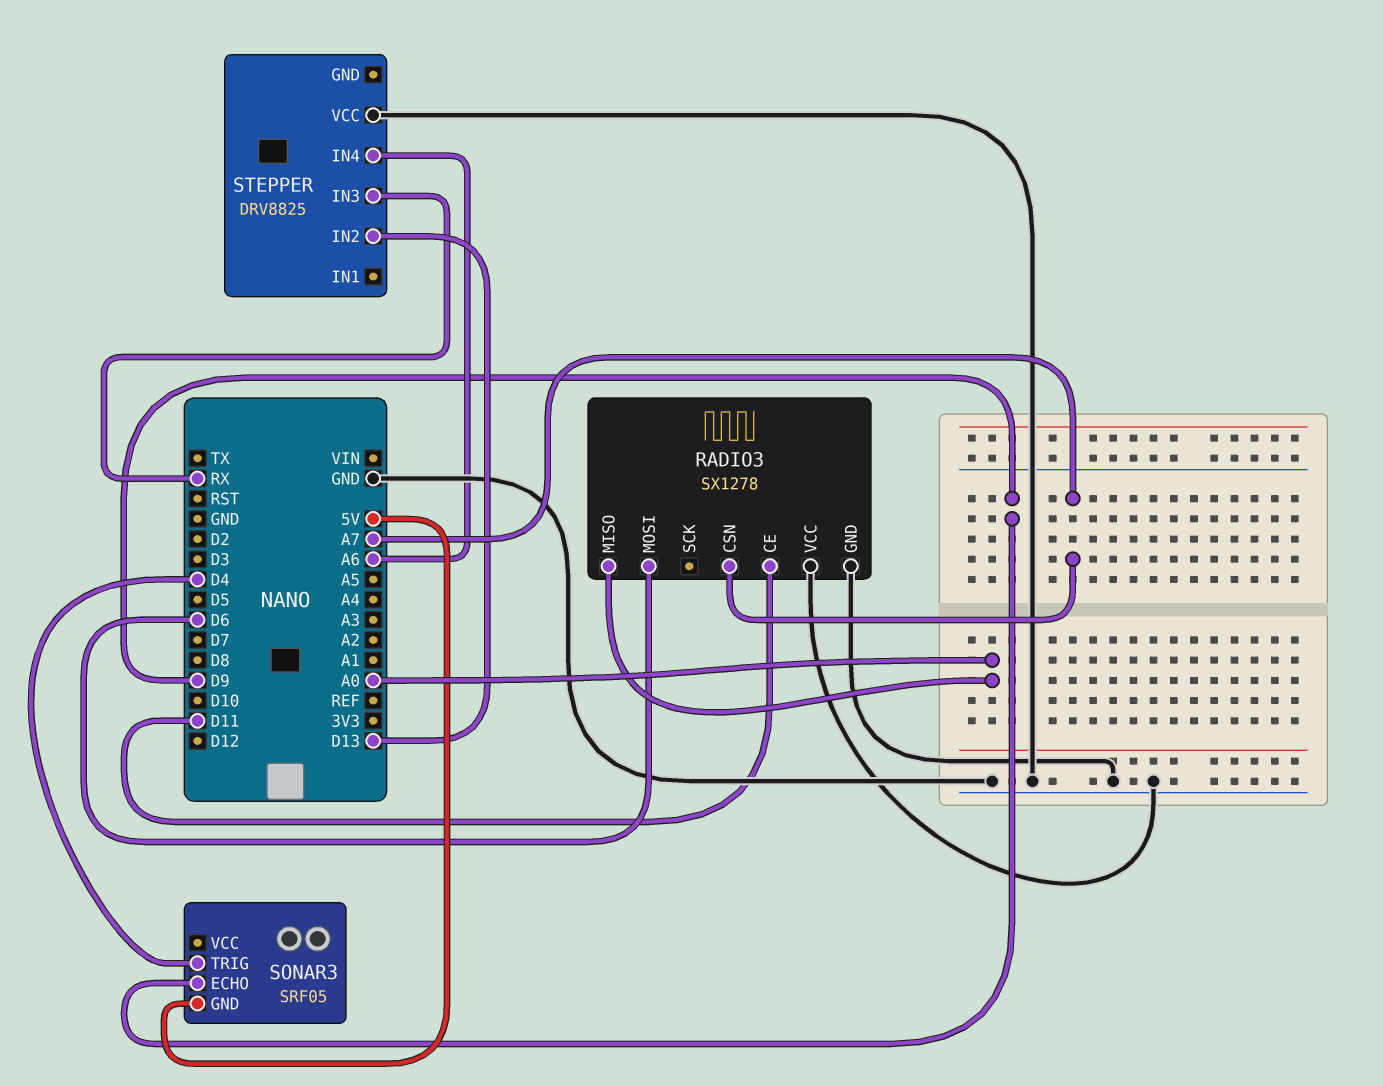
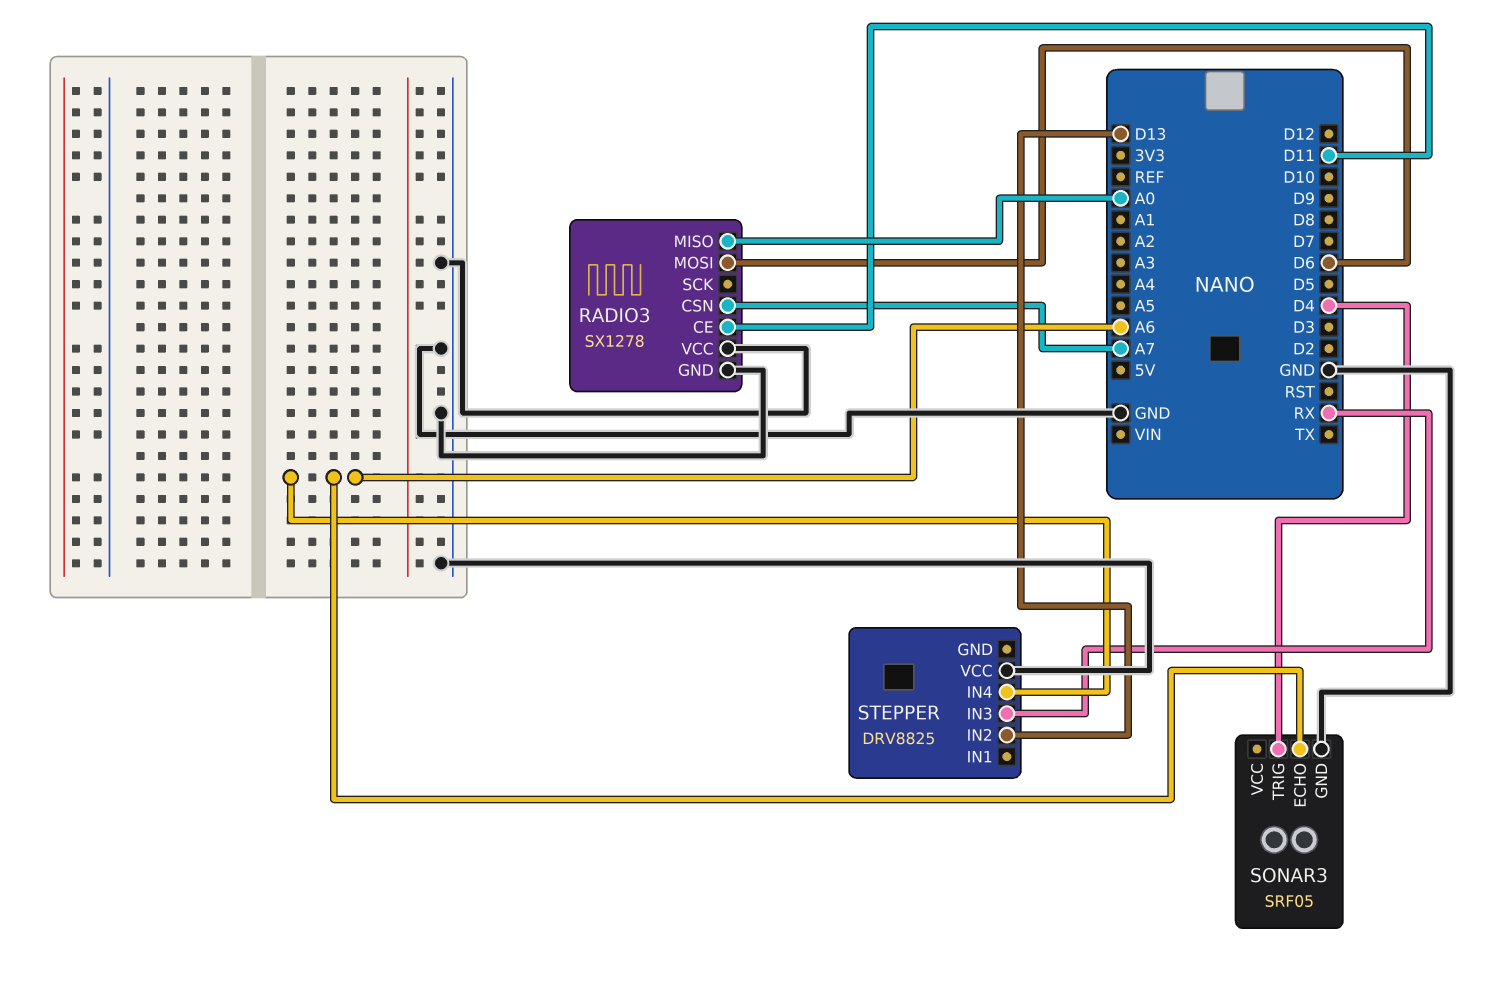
SONAR3 pin ECHO: D9 -> A6
SONAR3 pin GND: 5V -> GND

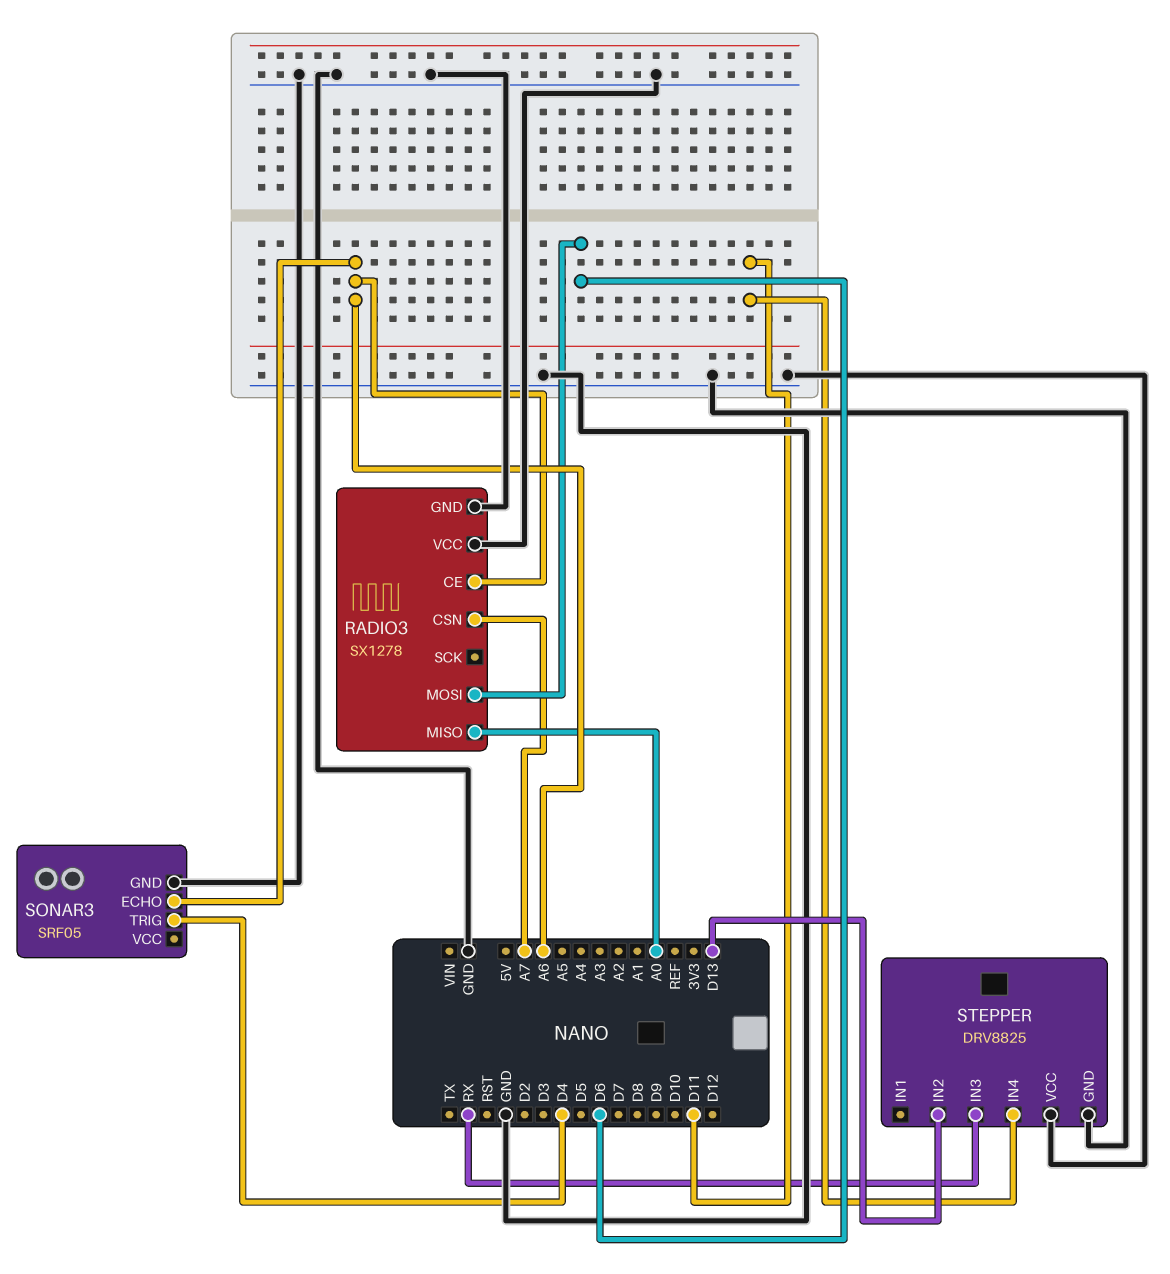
RADIO3 pin CE: D11 -> A6
STEPPER pin GND: none -> GND
STEPPER pin IN4: A6 -> D11

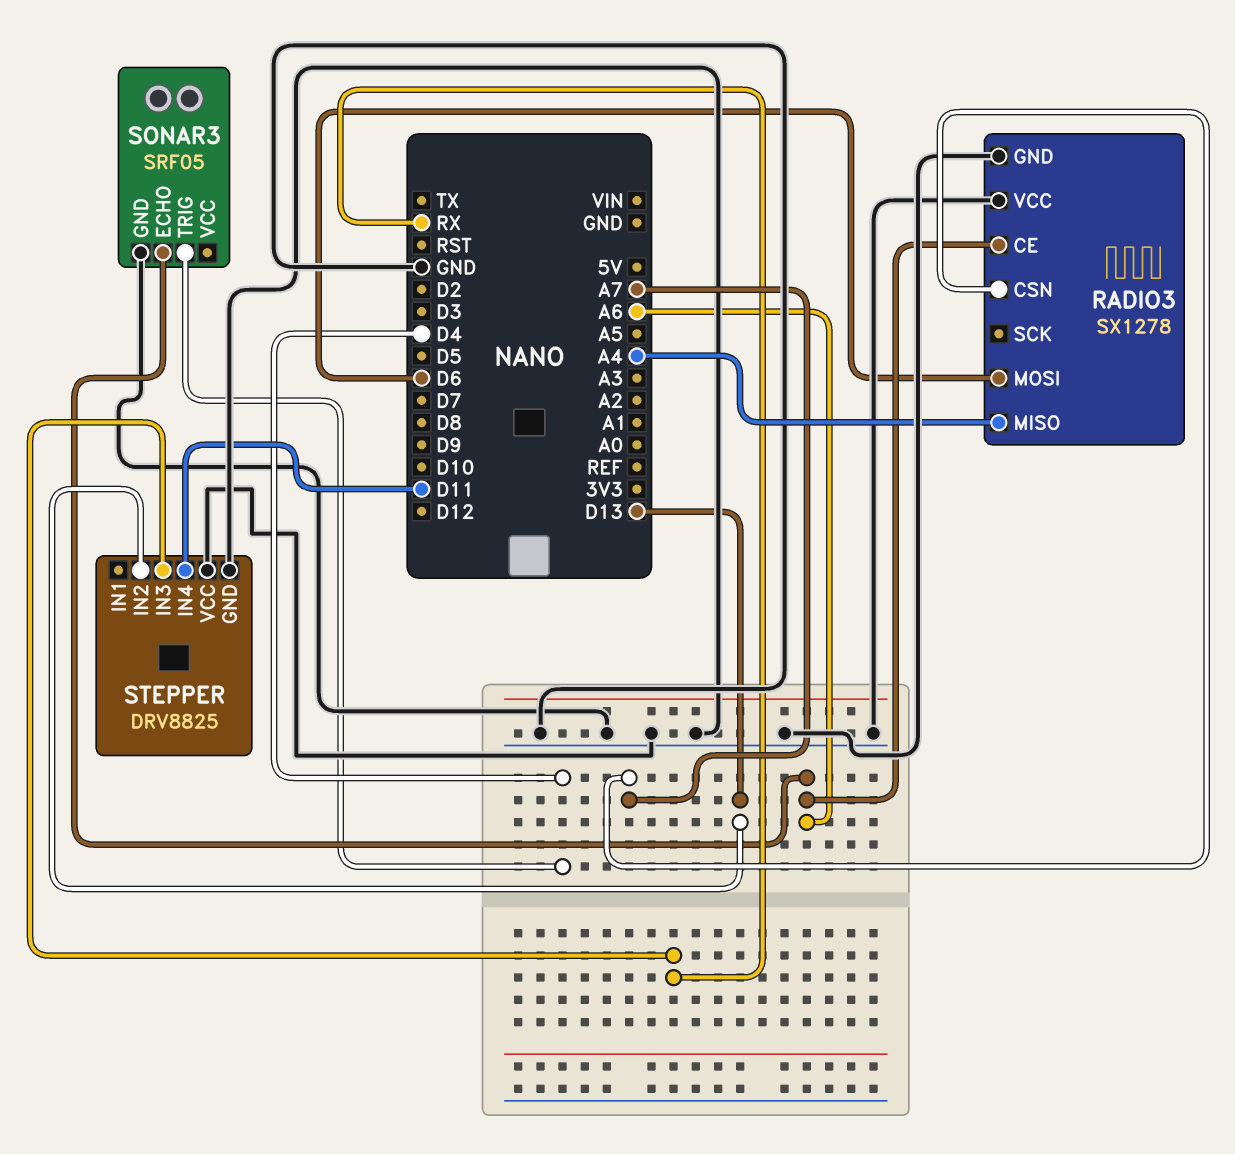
RADIO3 pin MISO: A0 -> A4

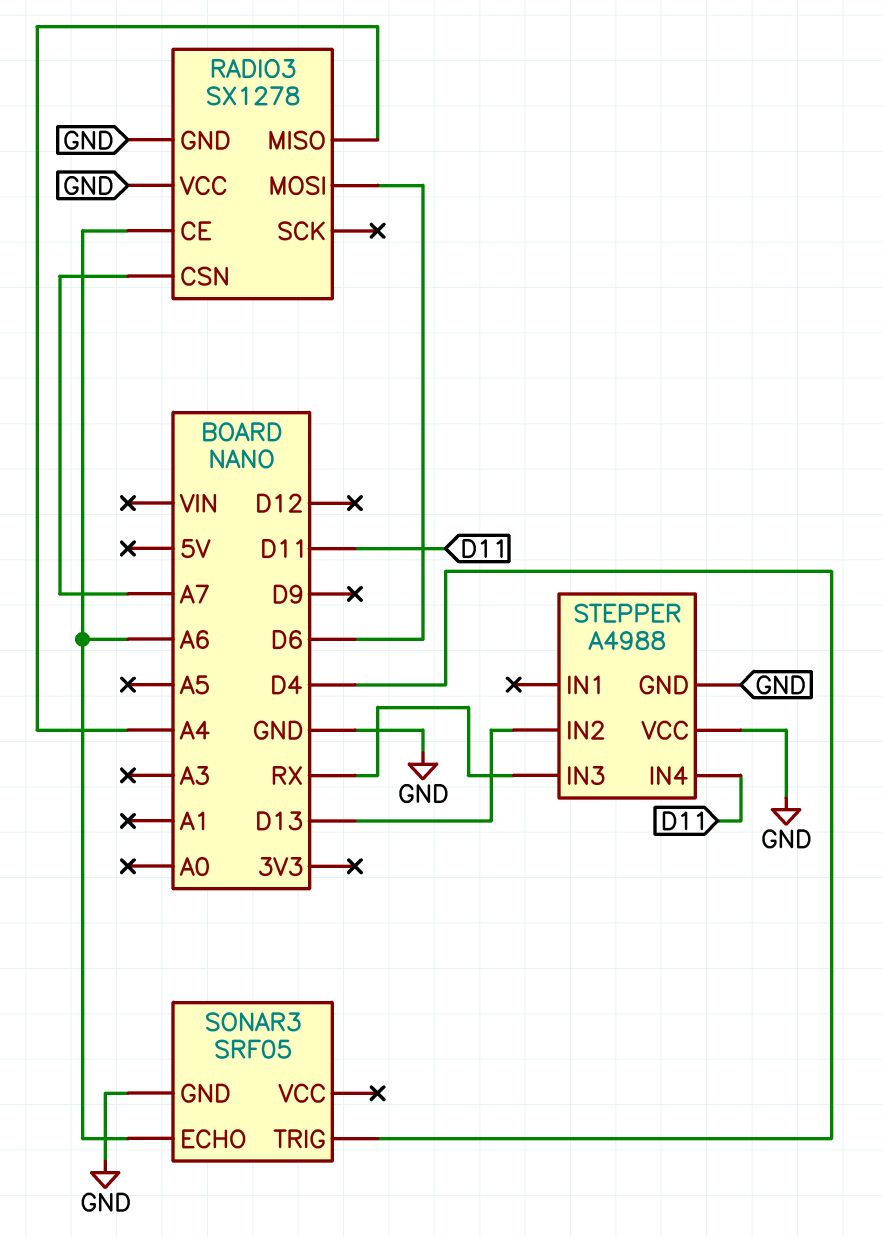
STEPPER: DRV8825 -> A4988

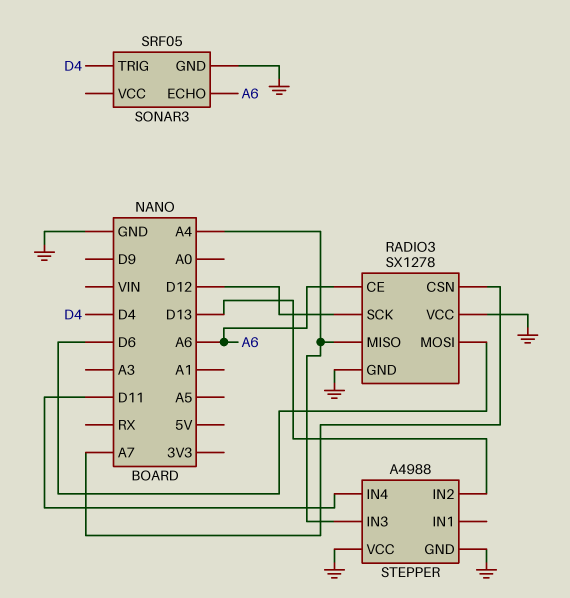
RADIO3 pin SCK: none -> D12
STEPPER pin IN3: RX -> A4

